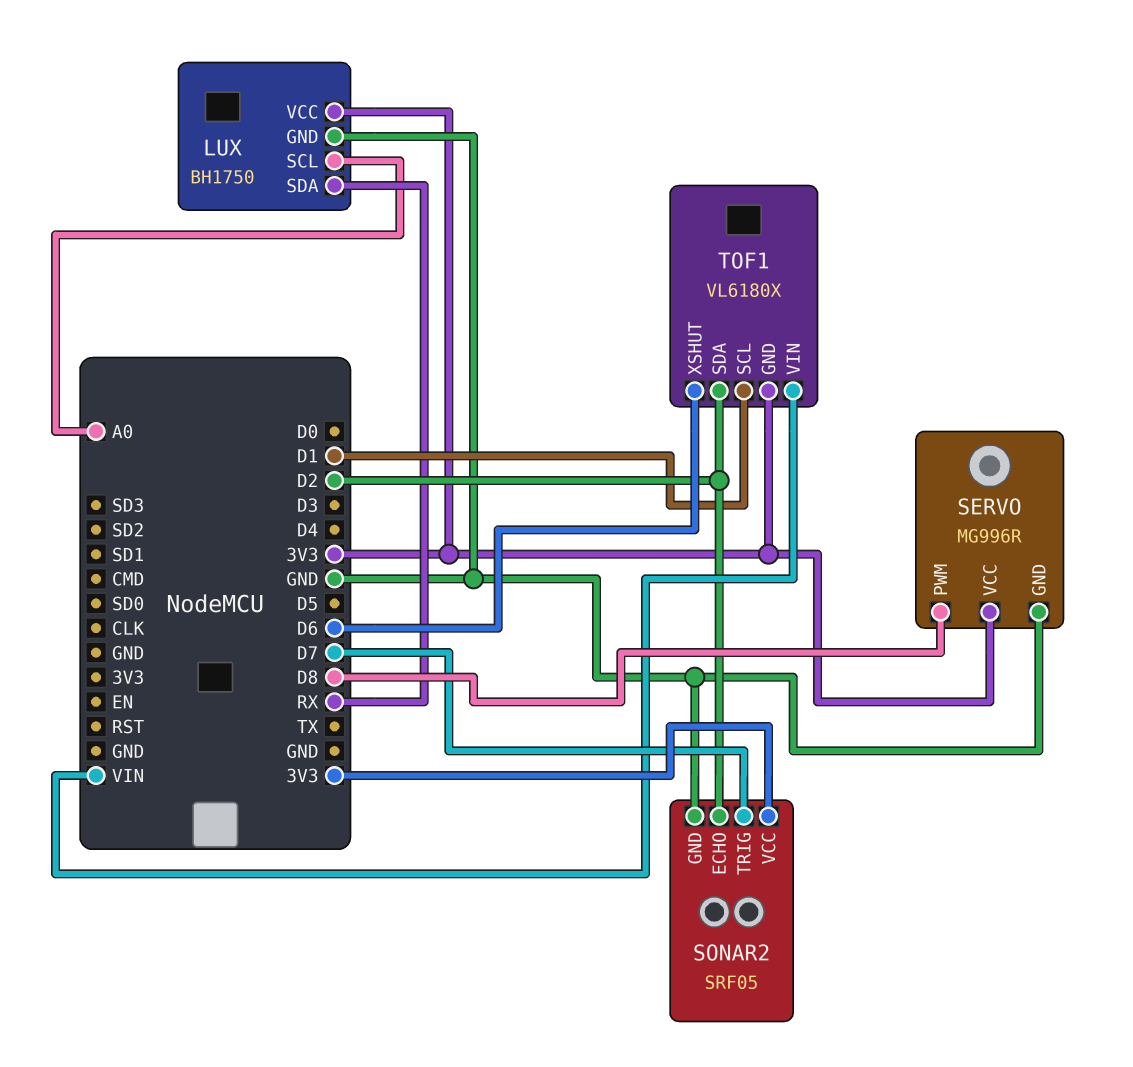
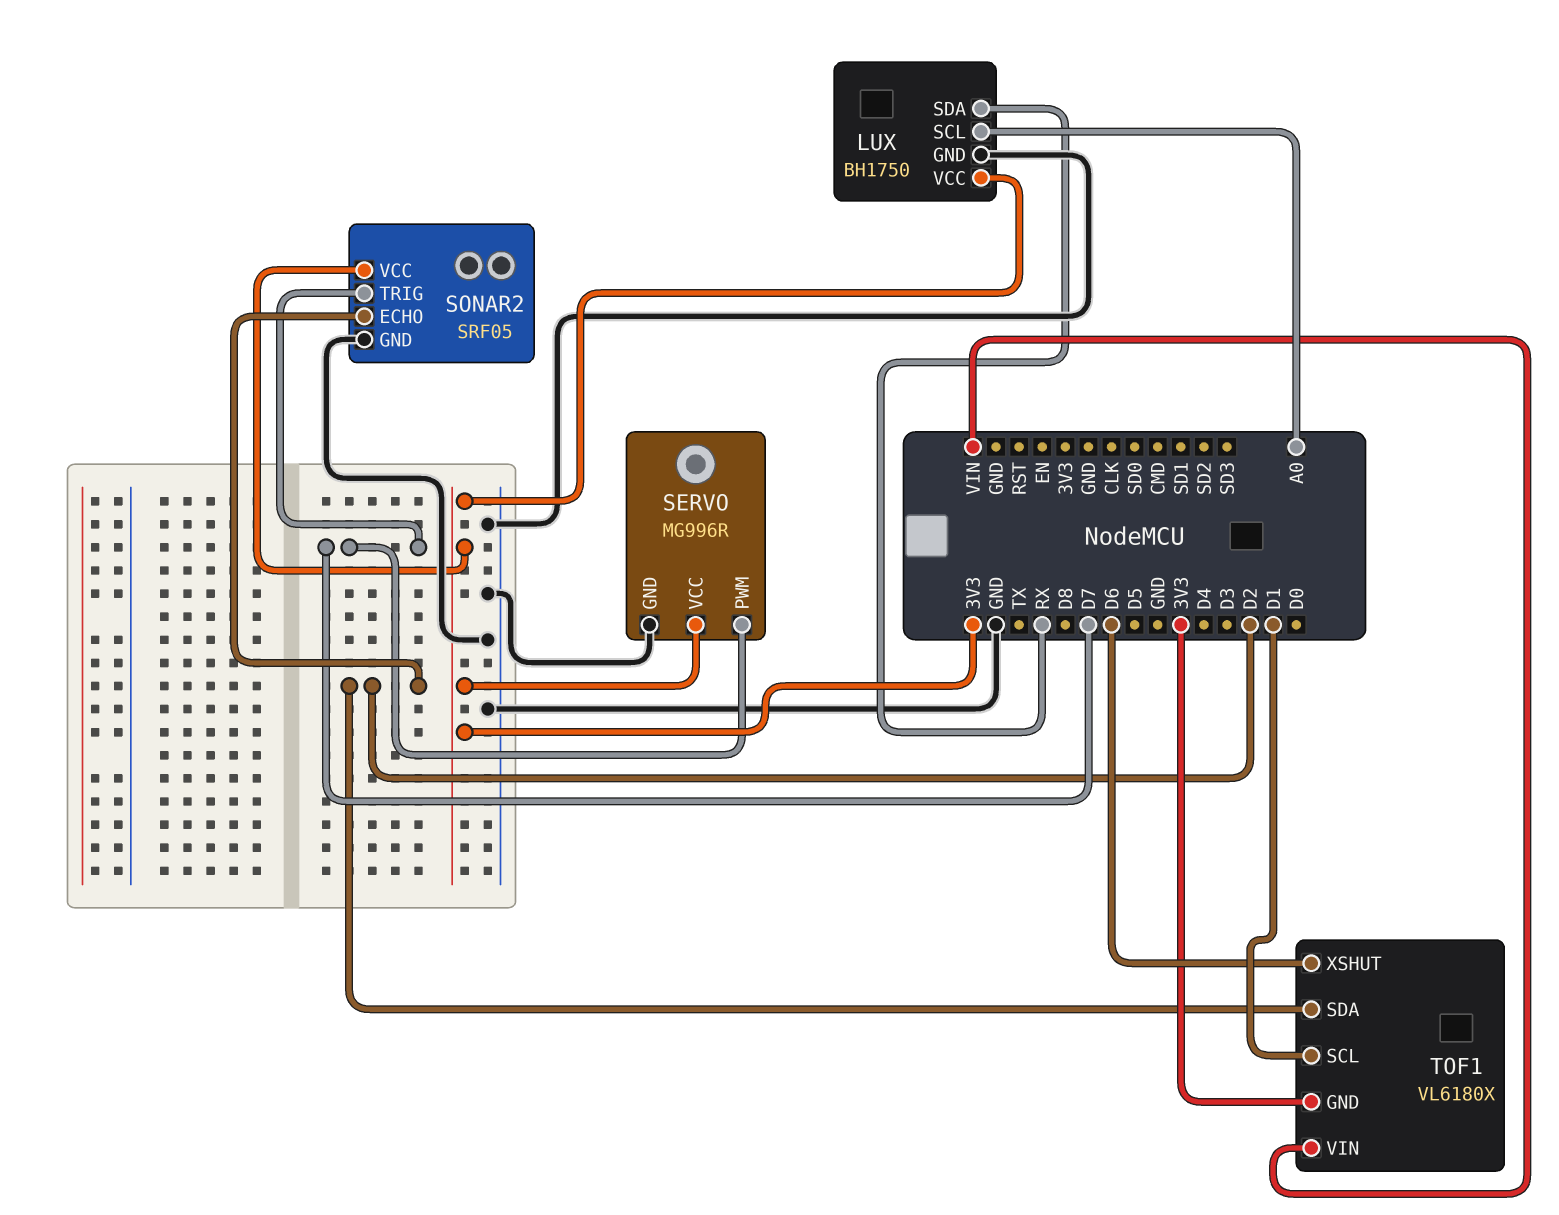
SERVO pin PWM: D8 -> D7

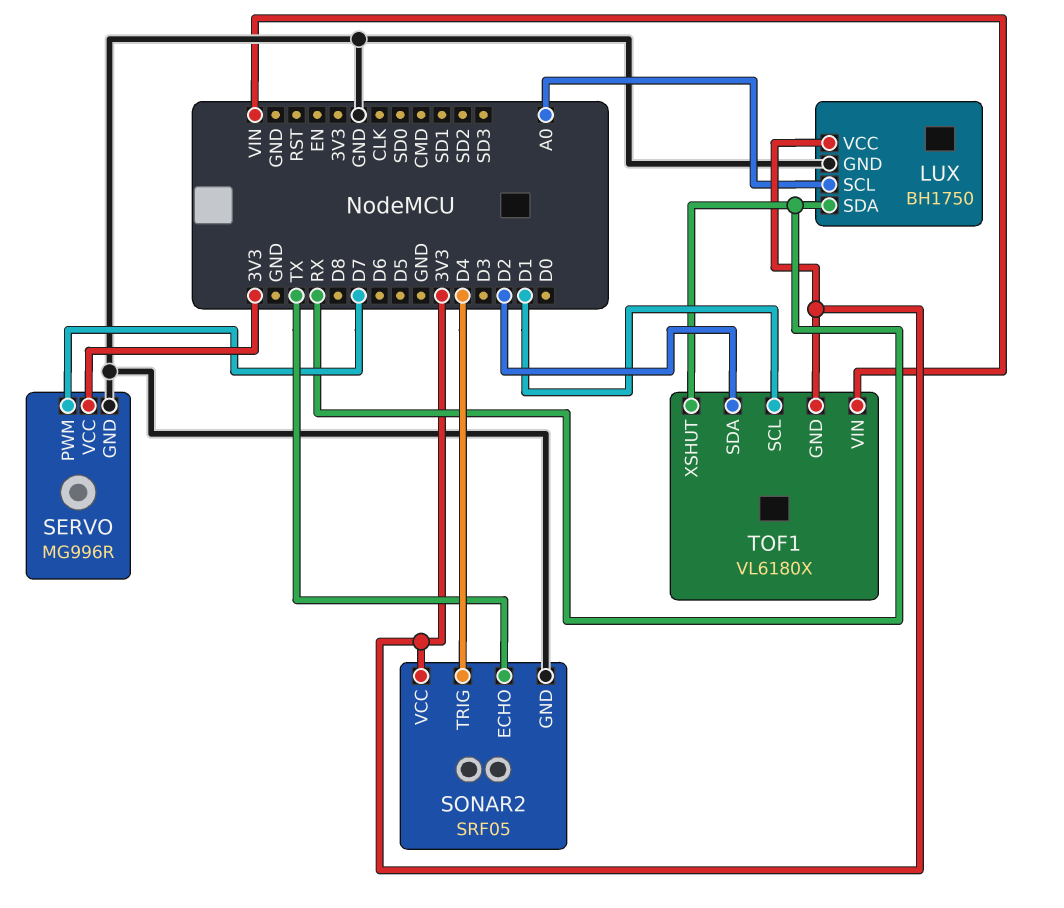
SONAR2 pin ECHO: D2 -> TX
SONAR2 pin TRIG: D7 -> D4
TOF1 pin XSHUT: D6 -> RX

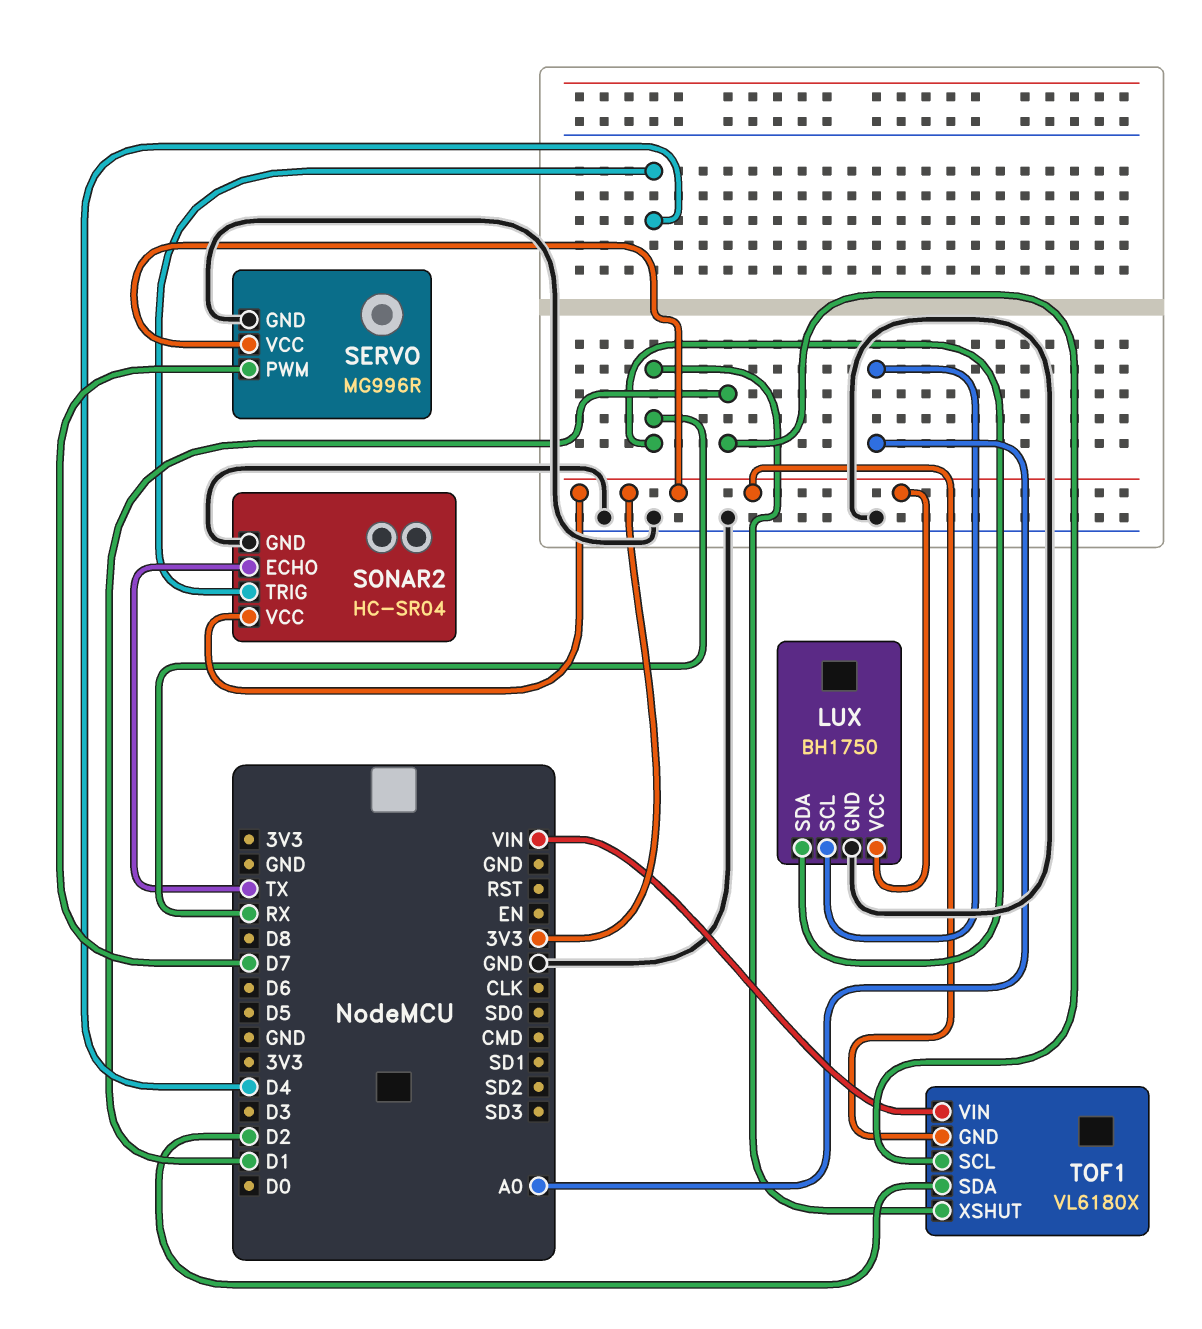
SONAR2: SRF05 -> HC-SR04

